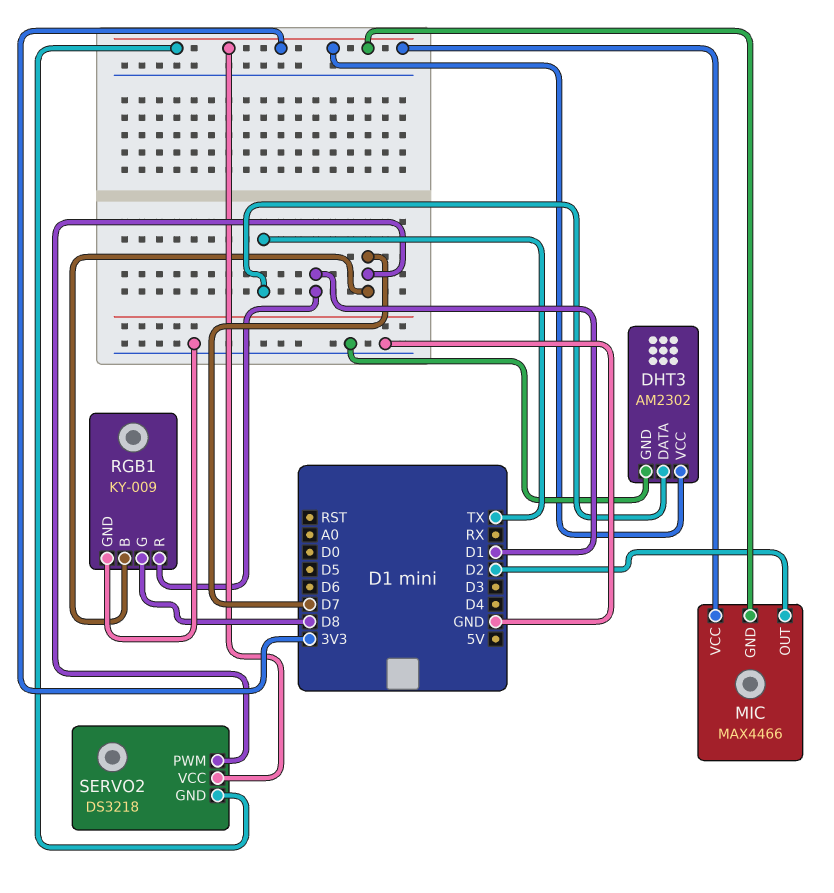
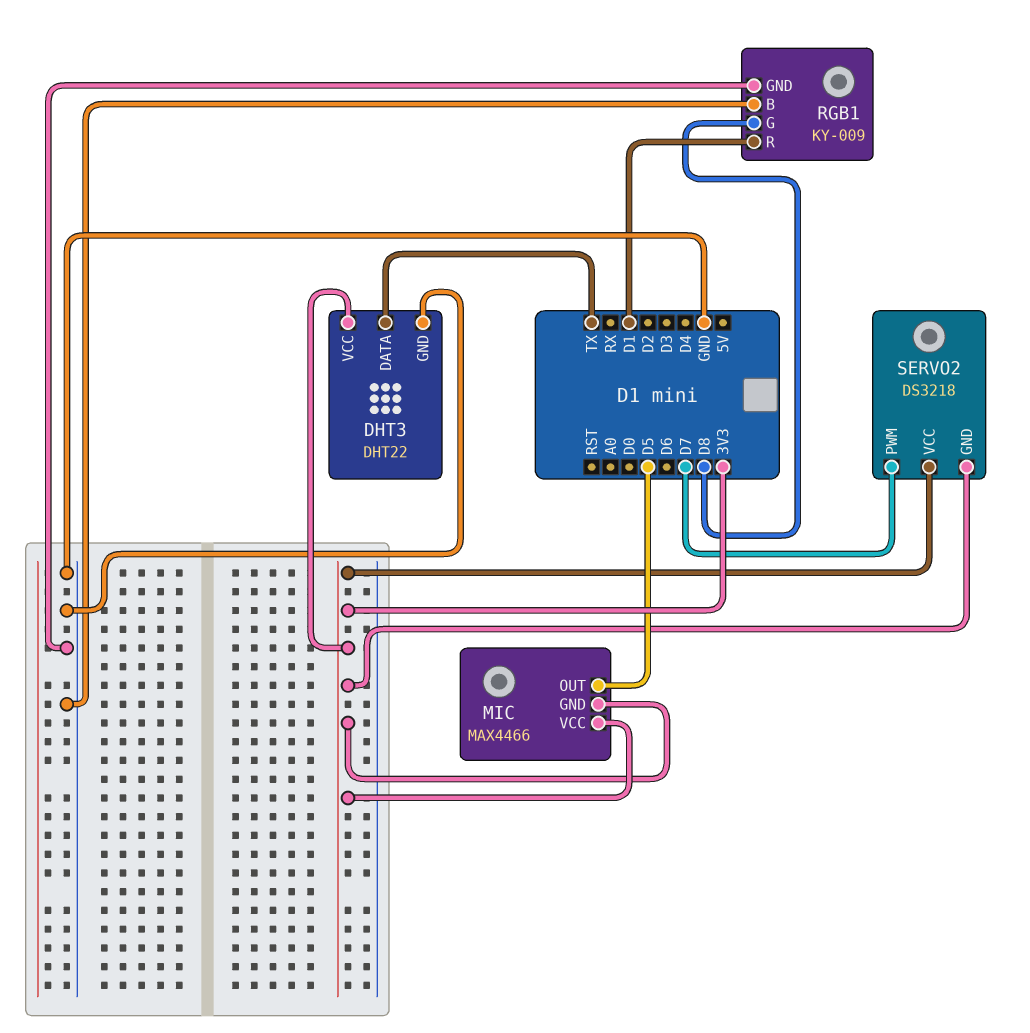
DHT3: AM2302 -> DHT22
MIC pin OUT: D2 -> D5
RGB1 pin B: D7 -> GND

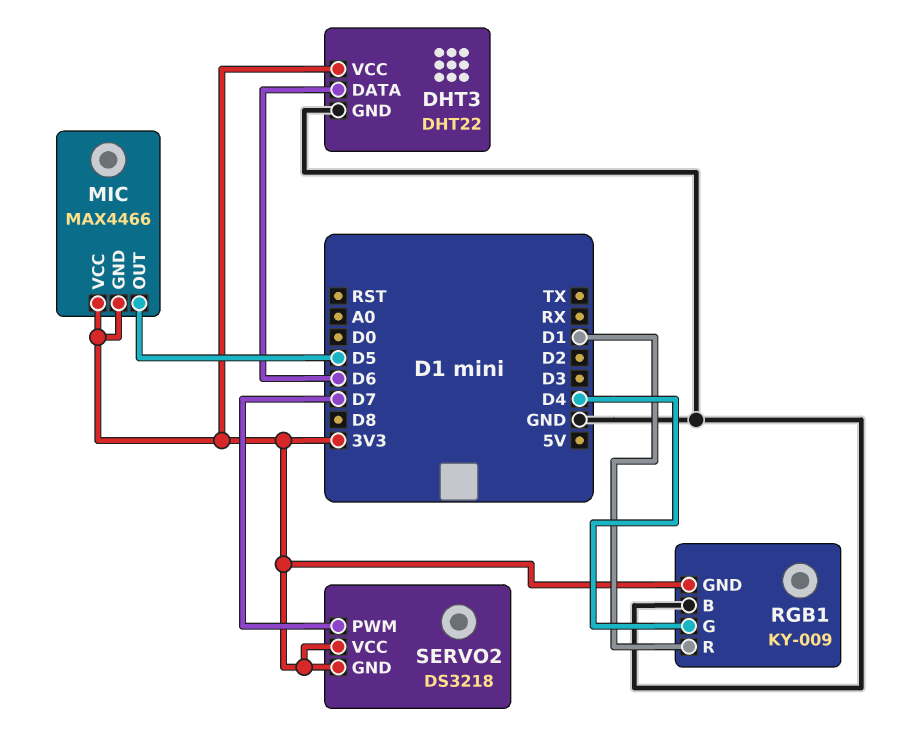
DHT3 pin DATA: TX -> D6
RGB1 pin G: D8 -> D4
RGB1 pin GND: GND -> 3V3

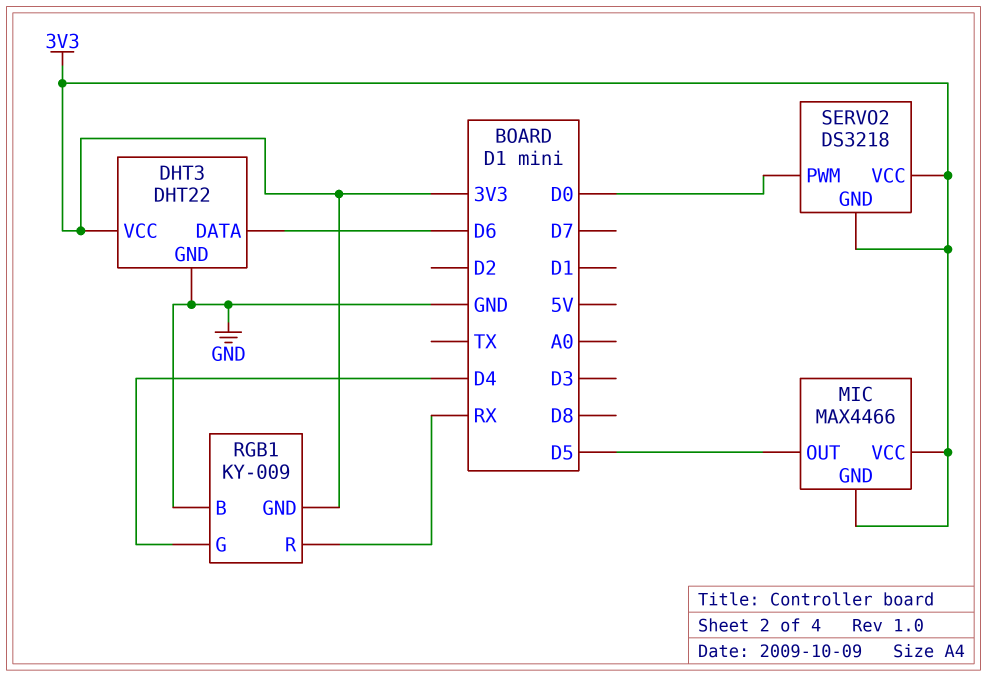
RGB1 pin R: D1 -> RX
SERVO2 pin PWM: D7 -> D0

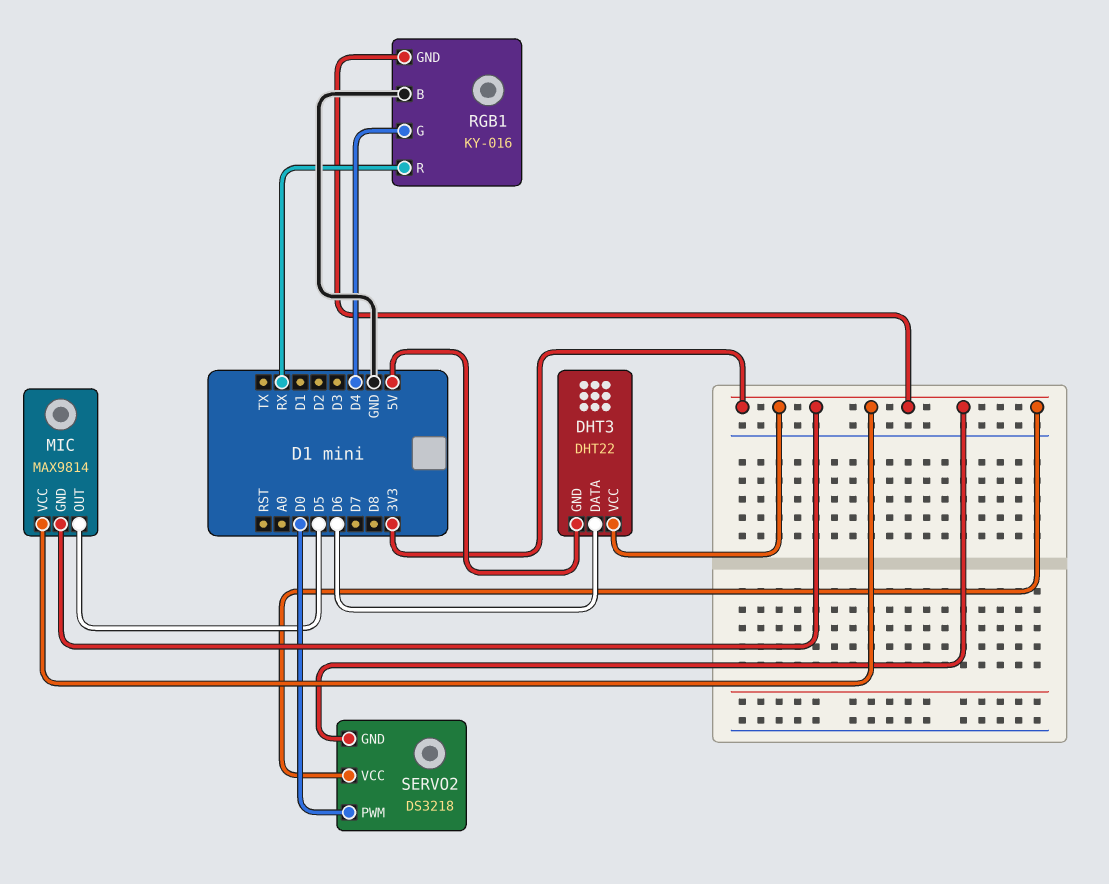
DHT3 pin GND: GND -> 5V
MIC: MAX4466 -> MAX9814
RGB1: KY-009 -> KY-016

